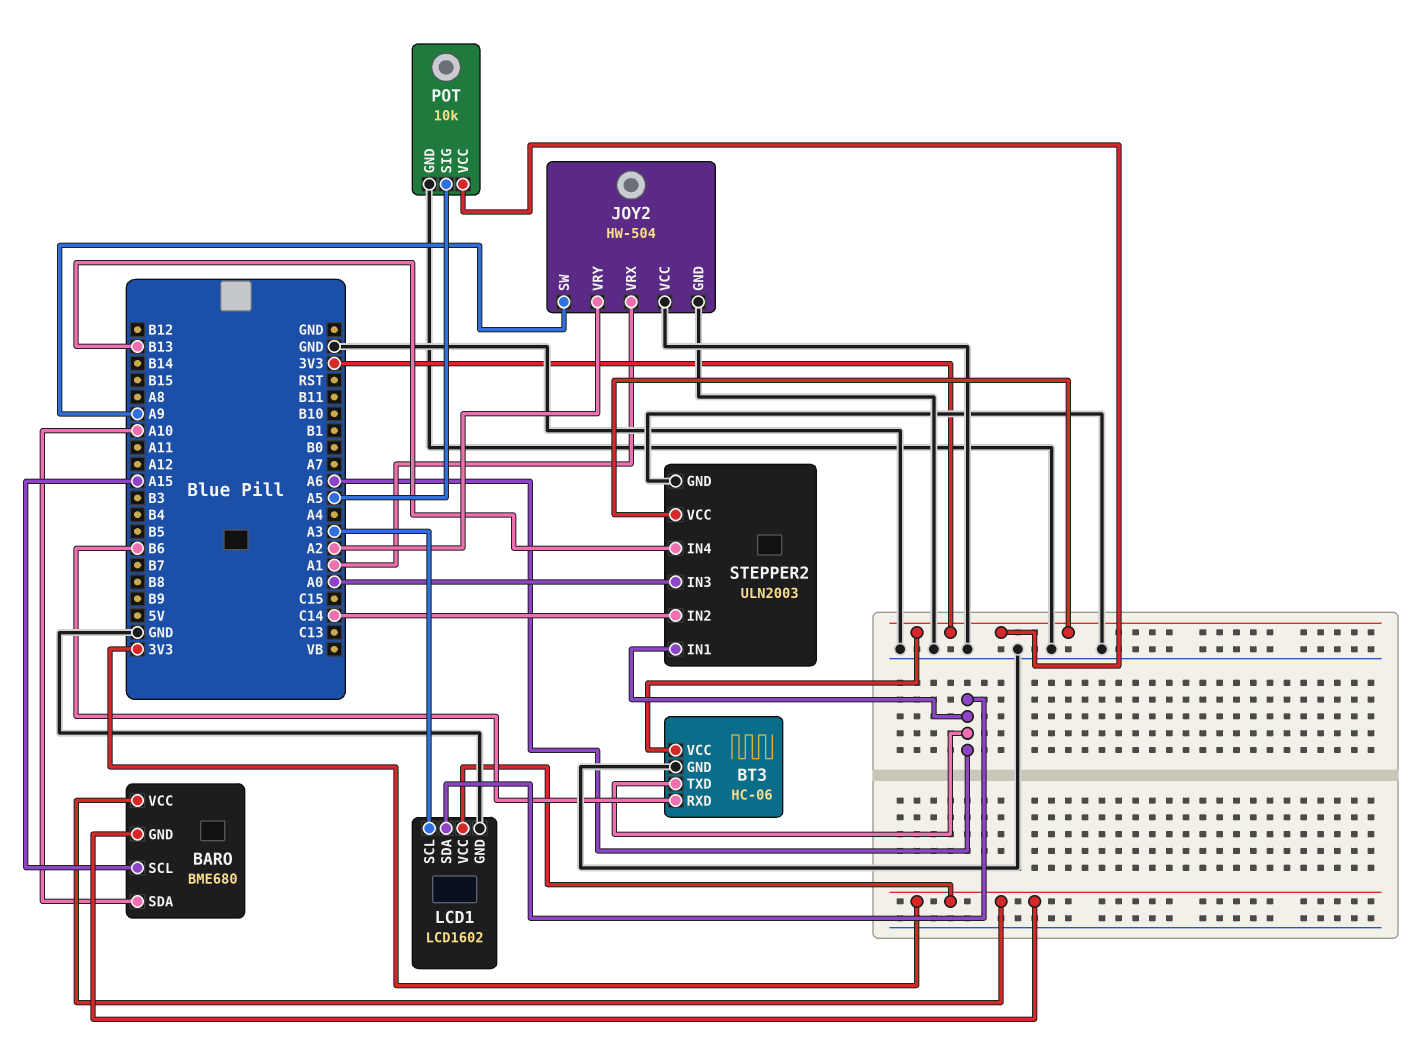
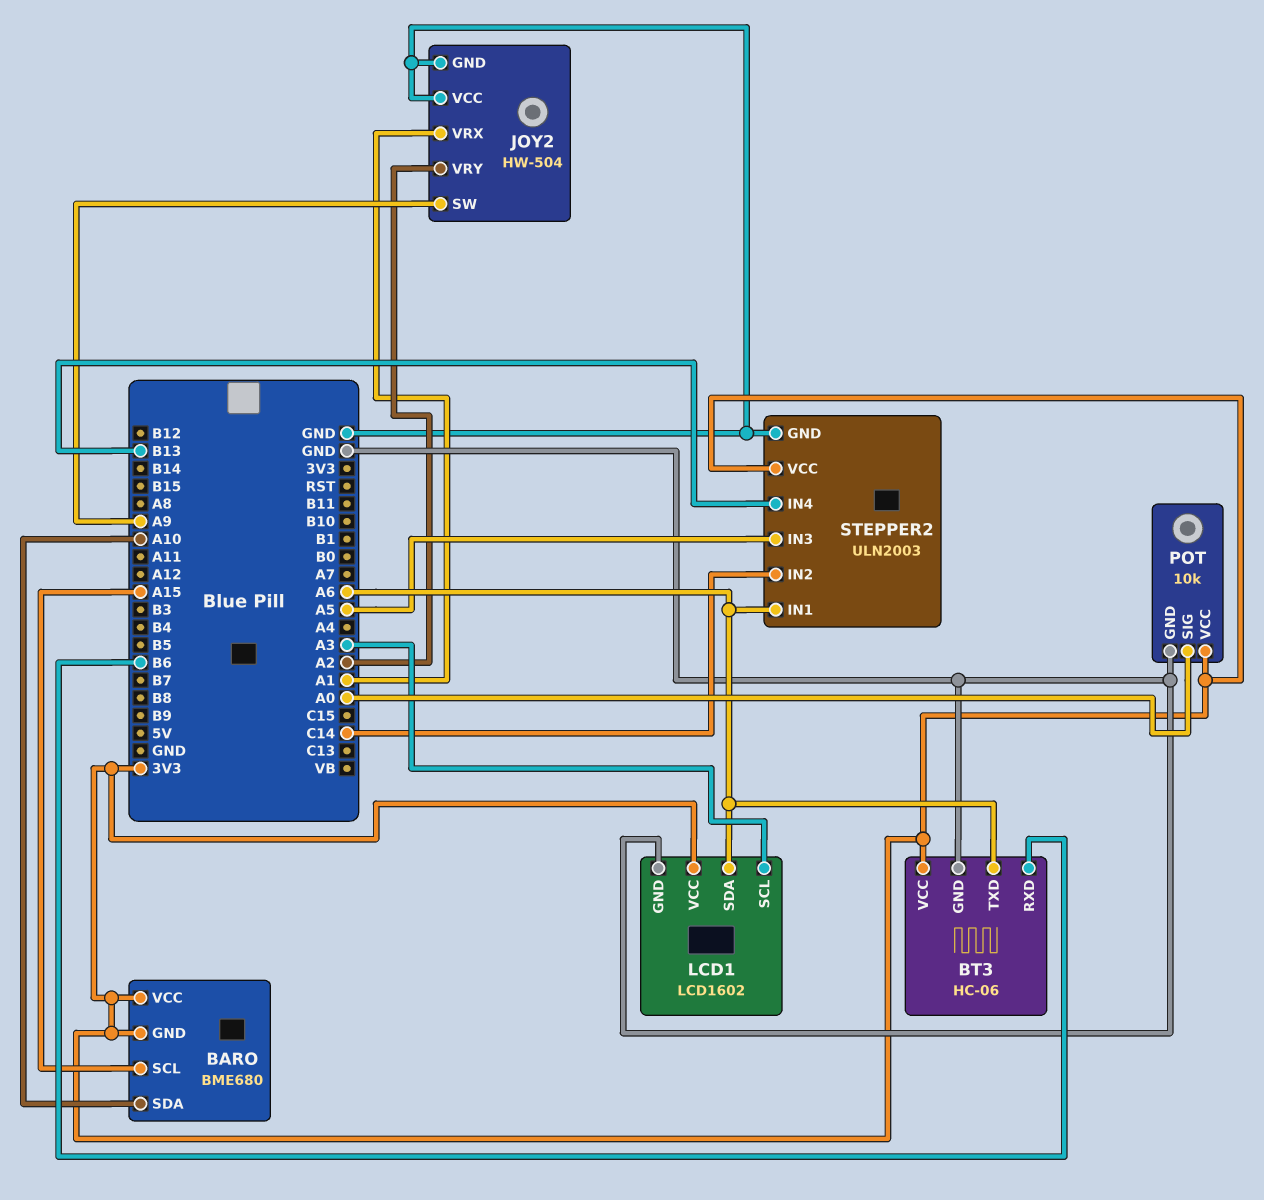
POT pin SIG: A5 -> A0
STEPPER2 pin IN3: A0 -> A5

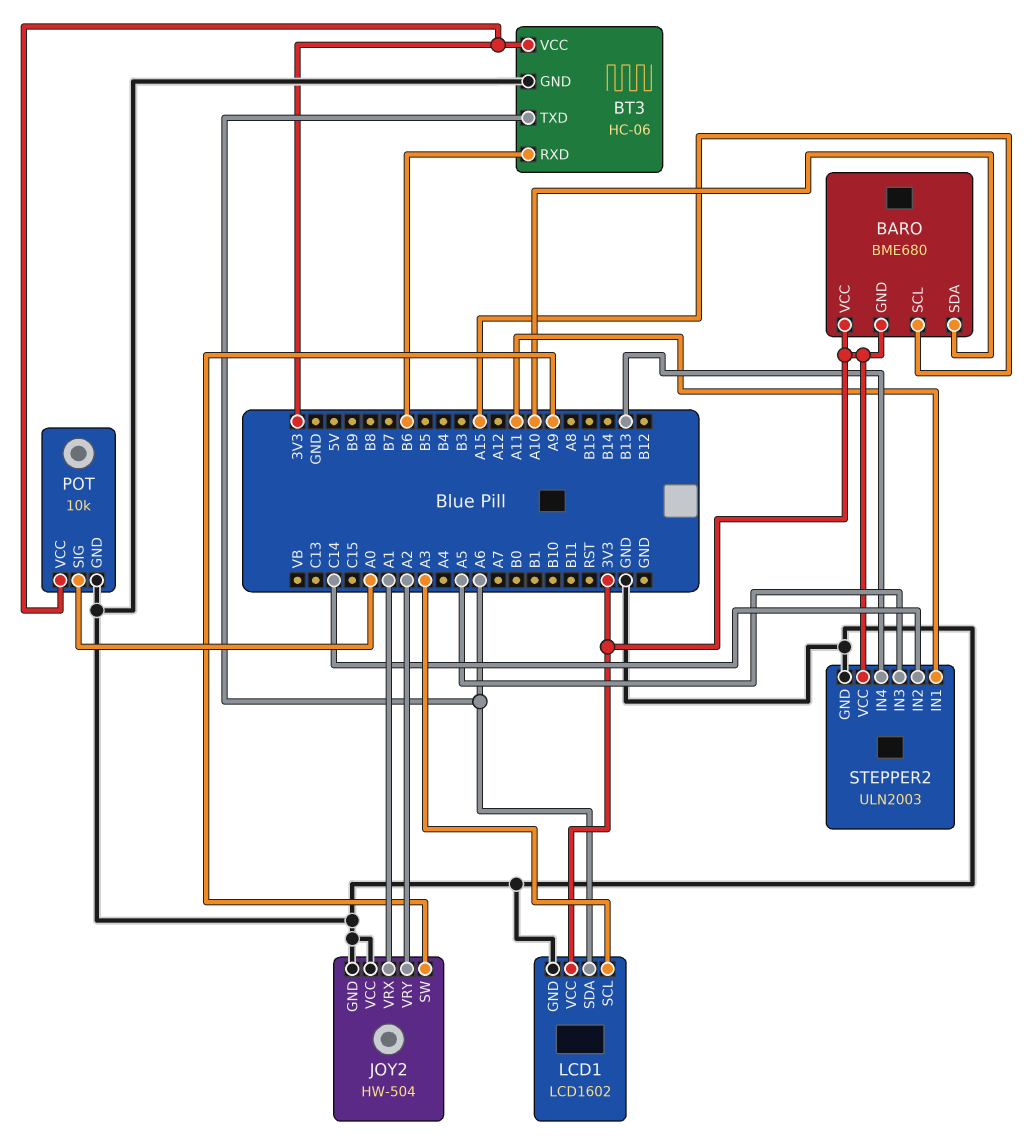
STEPPER2 pin IN1: A6 -> A11

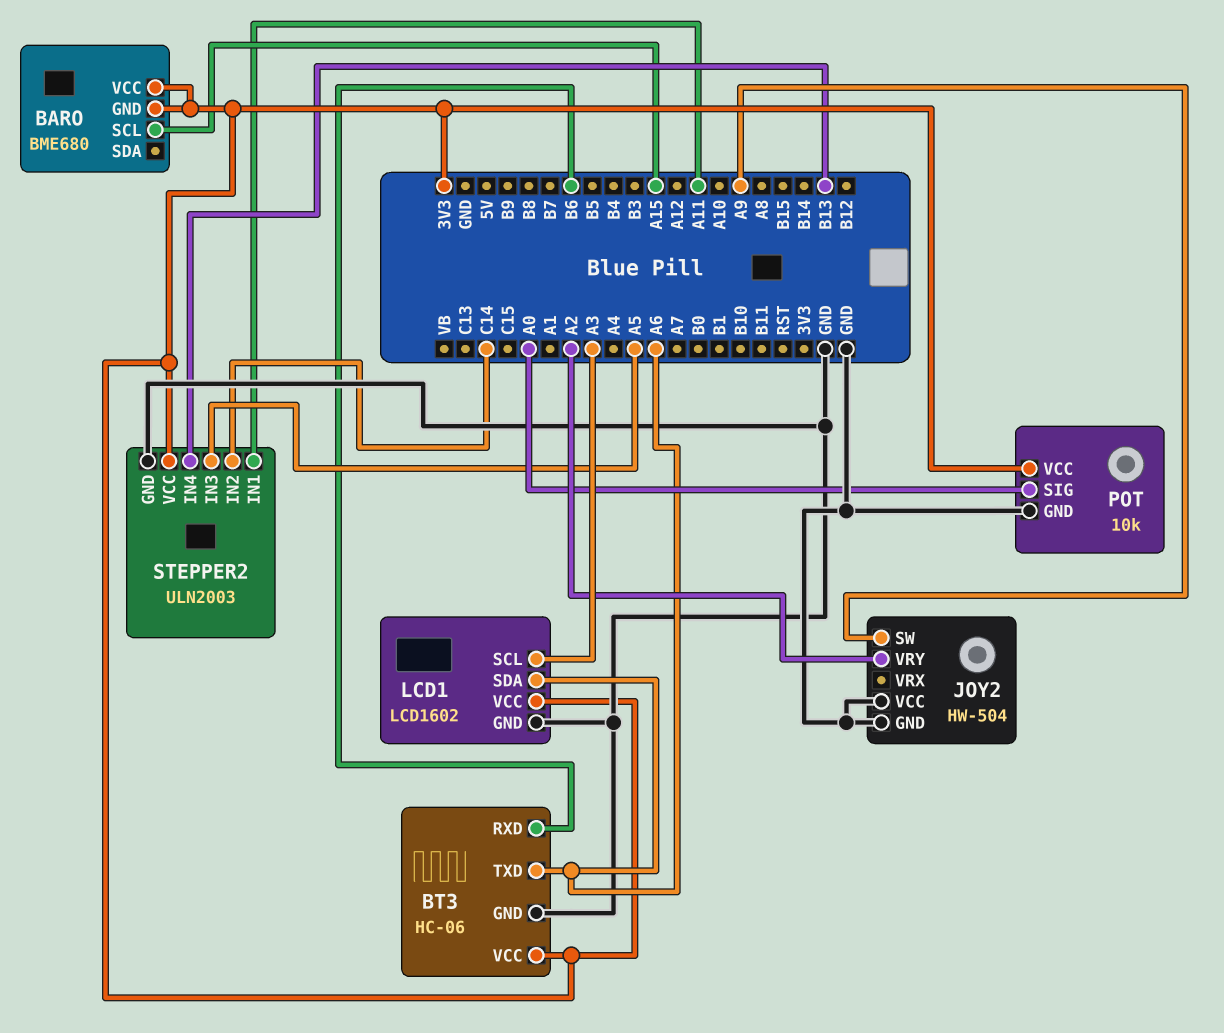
BARO pin SDA: A10 -> none
JOY2 pin VRX: A1 -> none

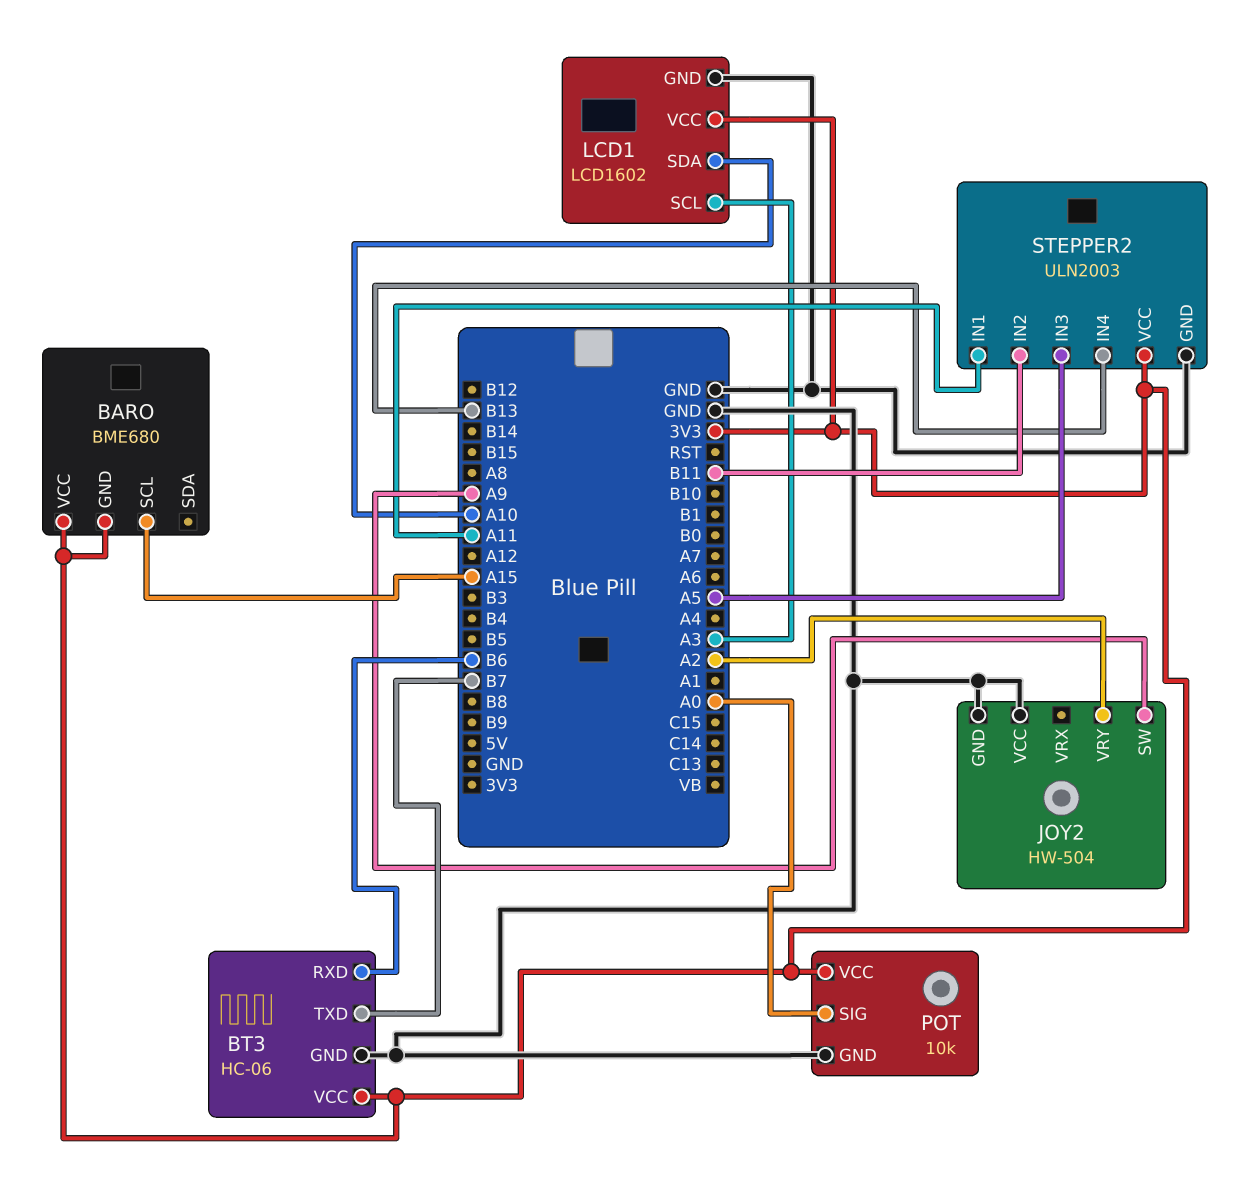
BT3 pin TXD: A6 -> B7
LCD1 pin SDA: A6 -> A10
STEPPER2 pin IN2: C14 -> B11

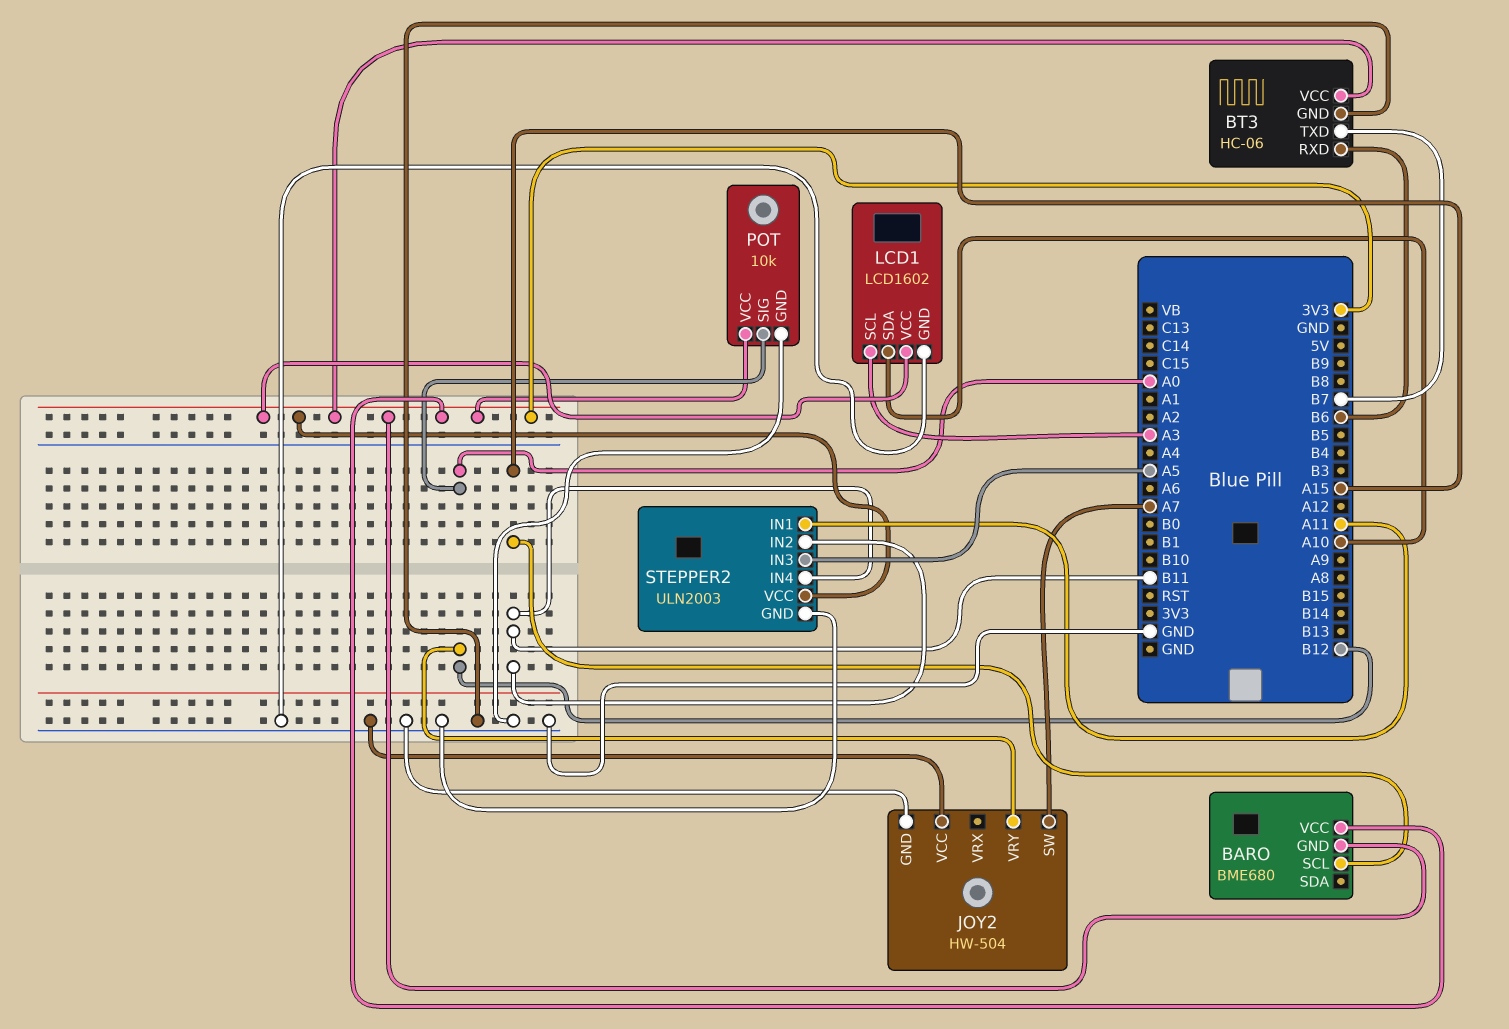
JOY2 pin SW: A9 -> A7
JOY2 pin VRY: A2 -> B12
STEPPER2 pin IN4: B13 -> B11

